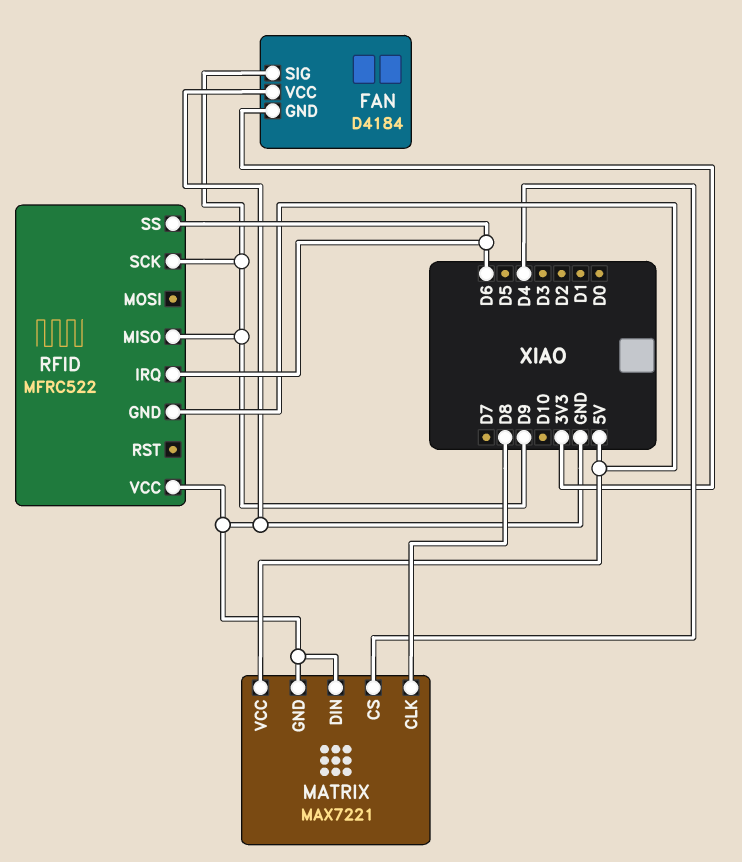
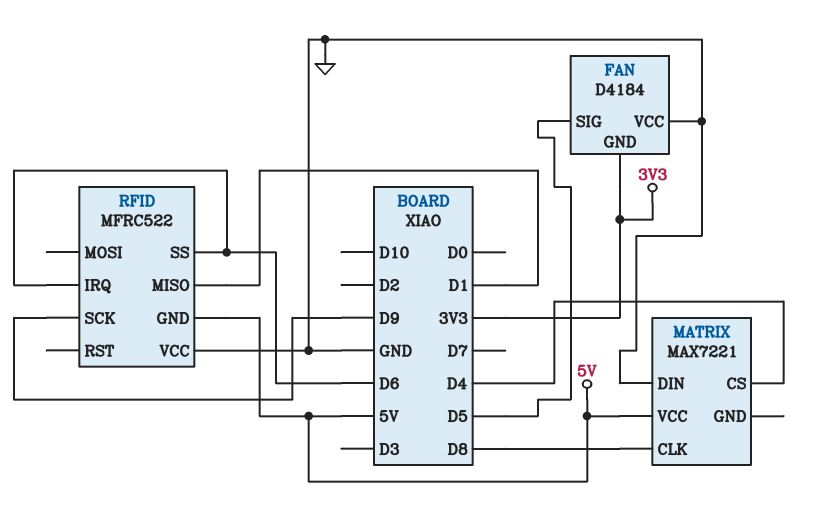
FAN pin SIG: D9 -> D5
MATRIX pin GND: GND -> none
RFID pin MISO: D9 -> D1

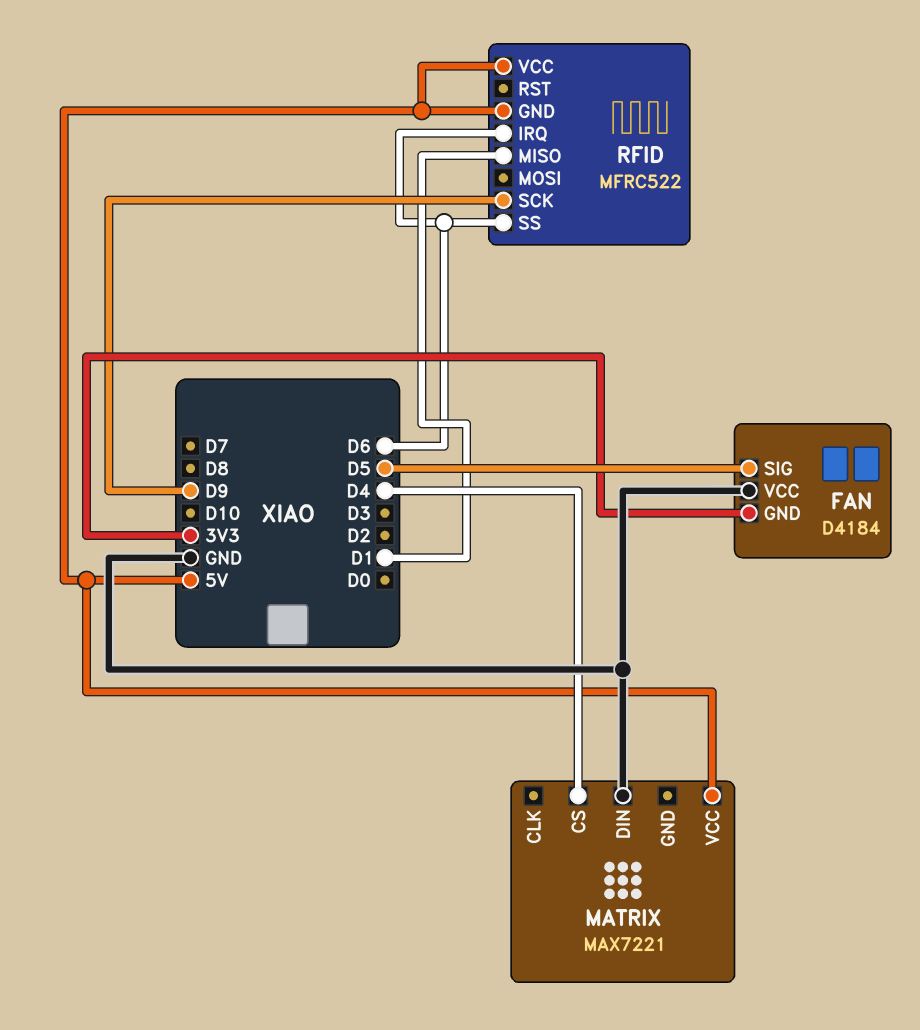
MATRIX pin CLK: D8 -> none
RFID pin VCC: GND -> 5V

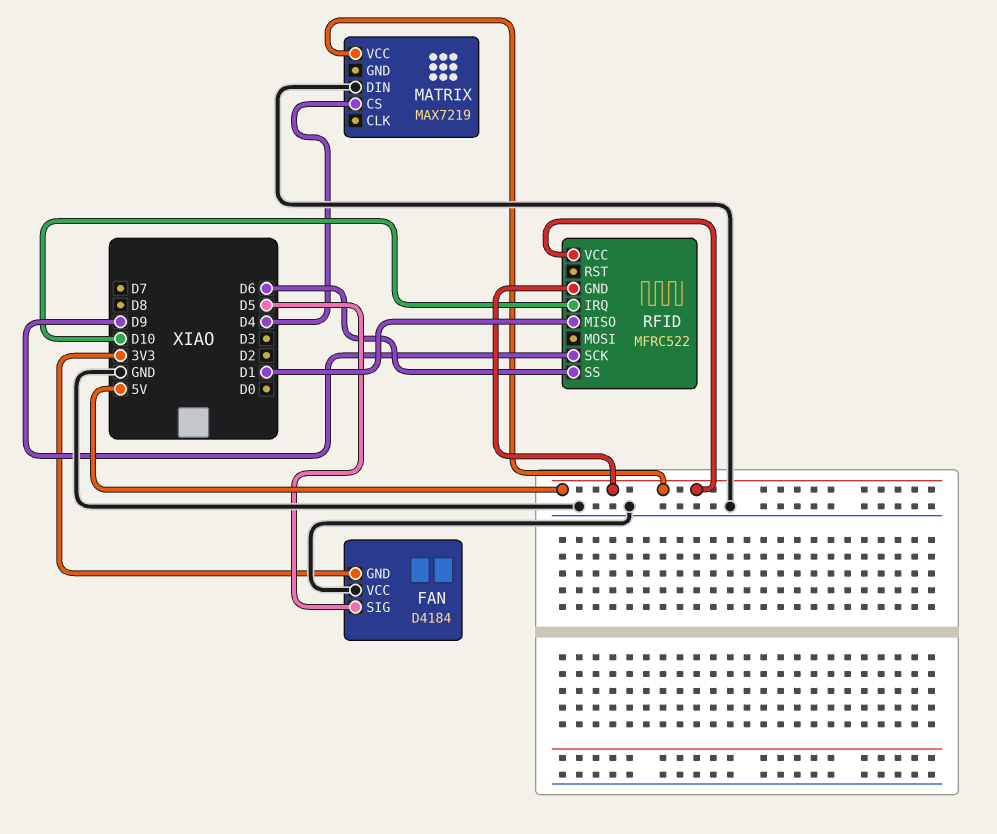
MATRIX: MAX7221 -> MAX7219
RFID pin IRQ: D6 -> D10

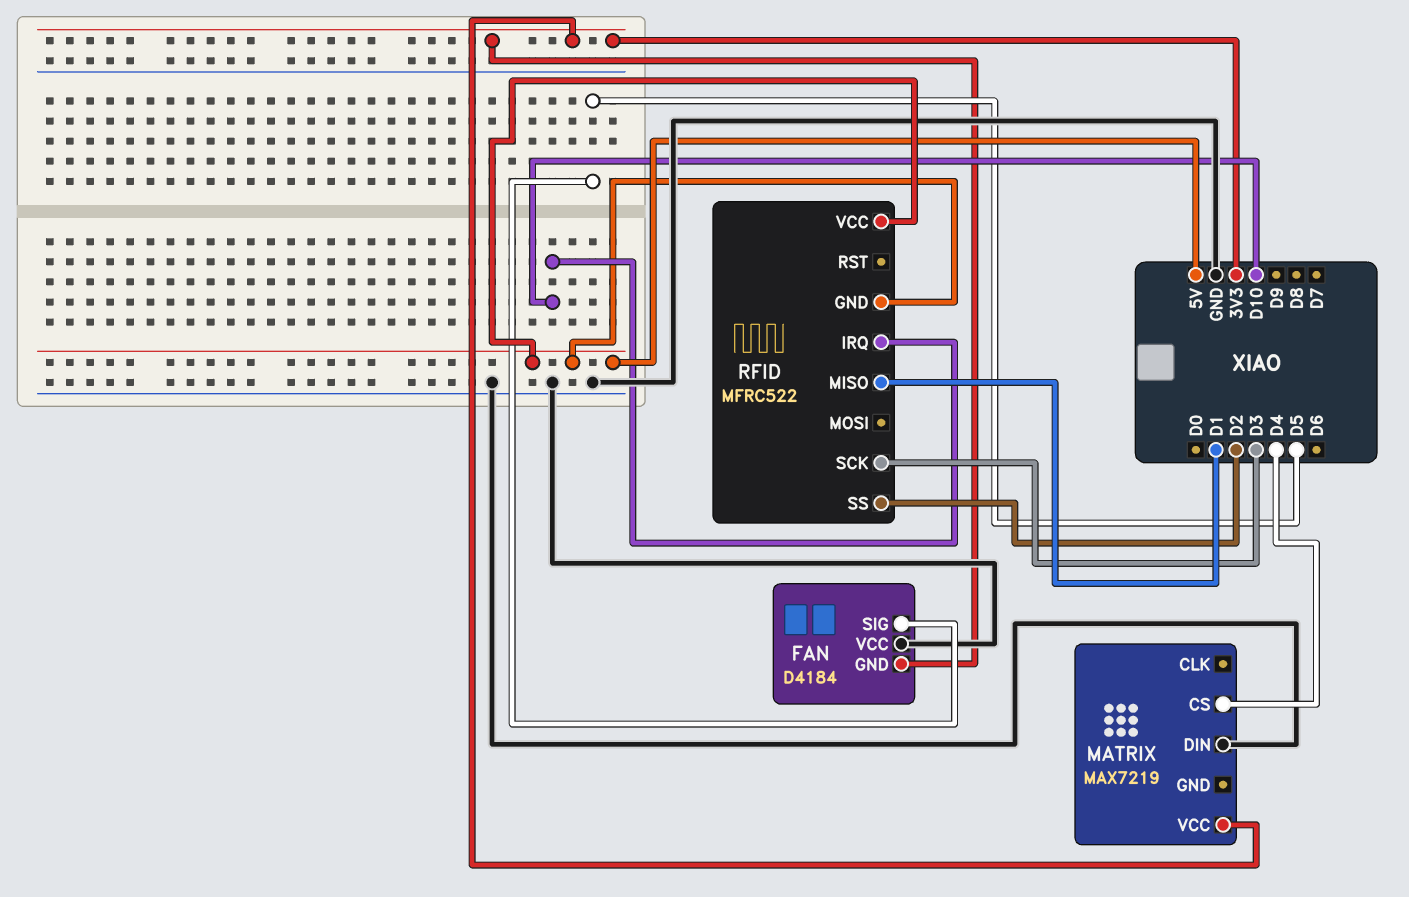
MATRIX pin VCC: 5V -> 3V3
RFID pin SCK: D9 -> D3
RFID pin SS: D6 -> D2

